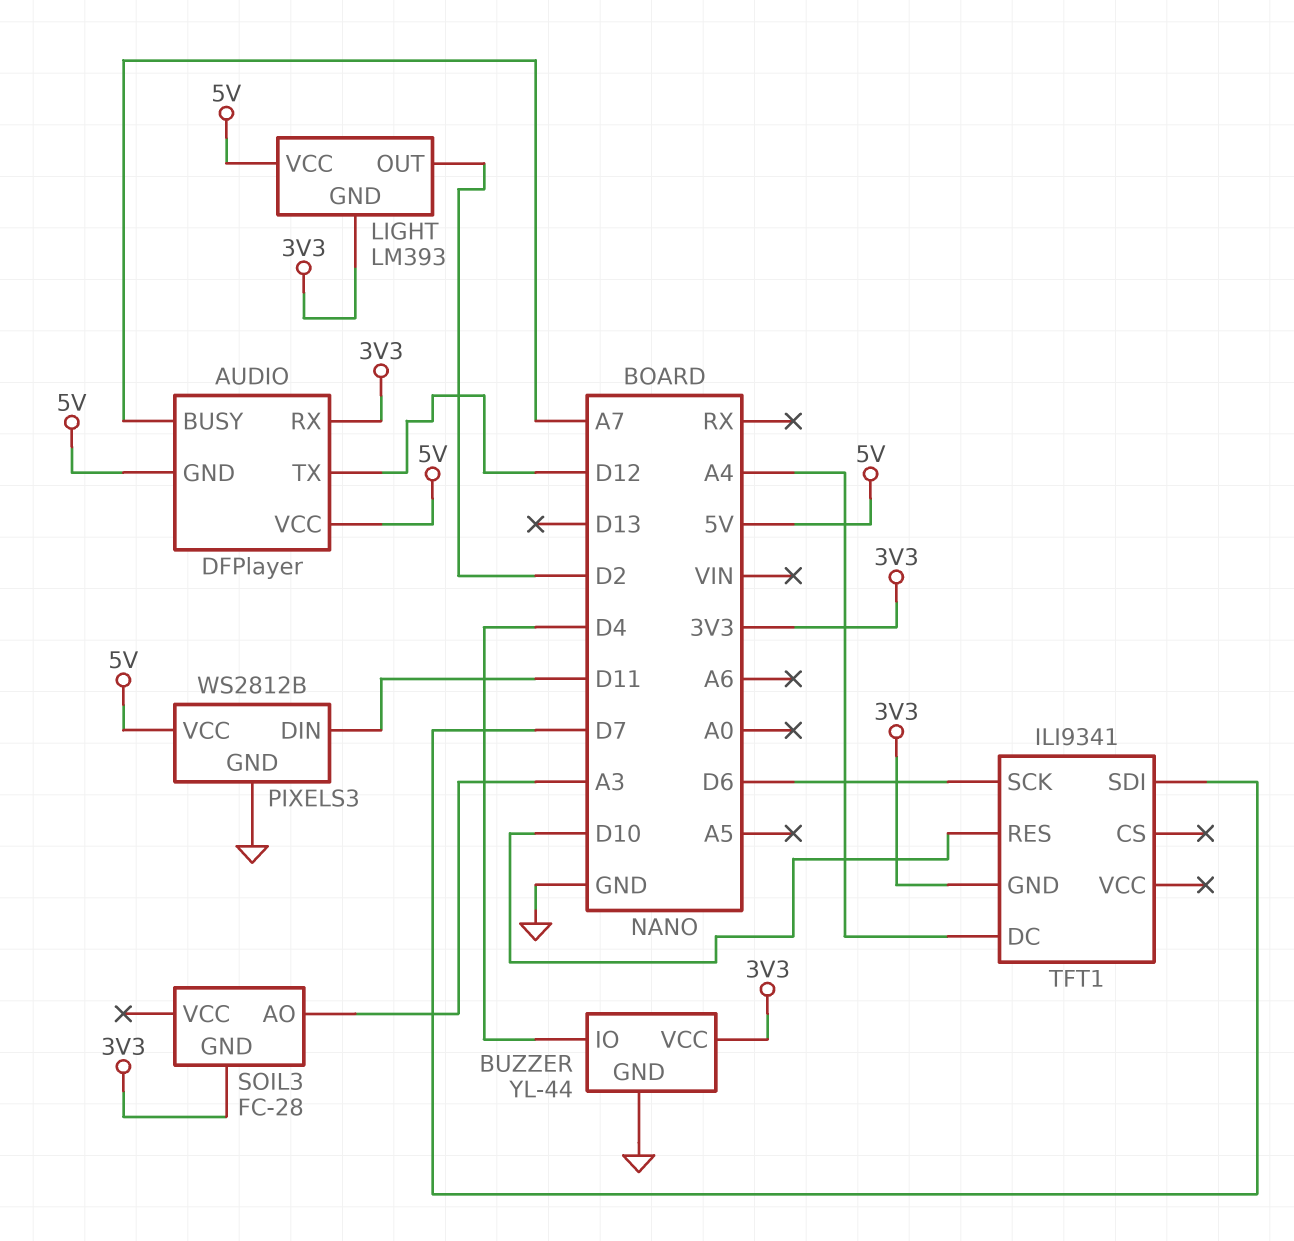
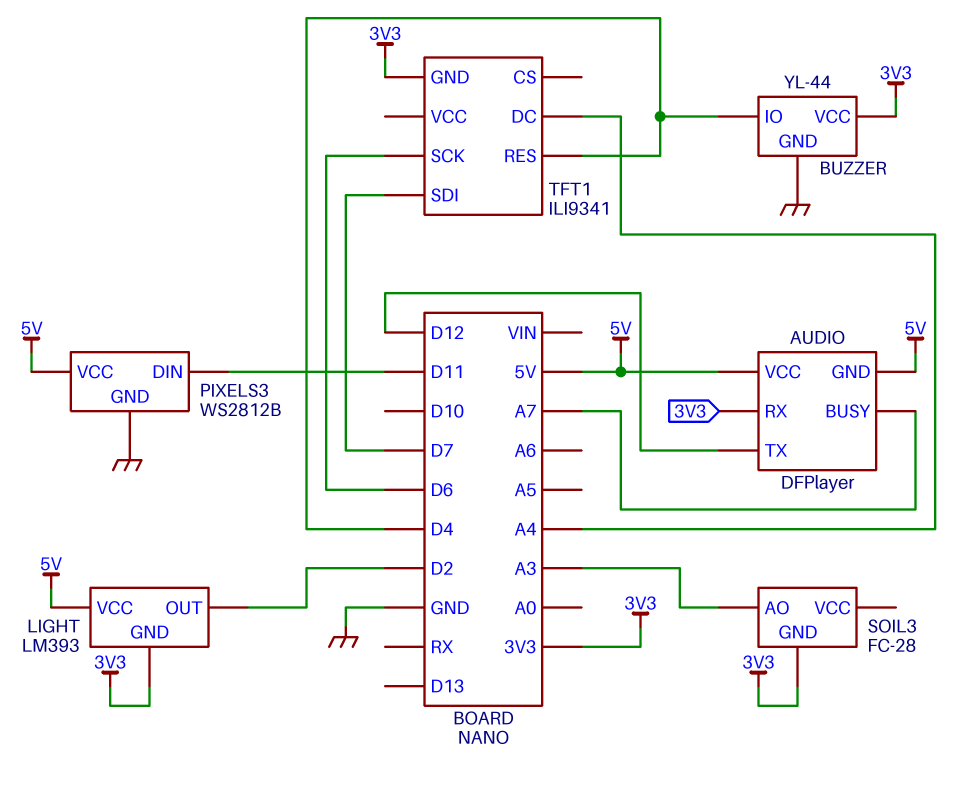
TFT1 pin RES: D10 -> D4

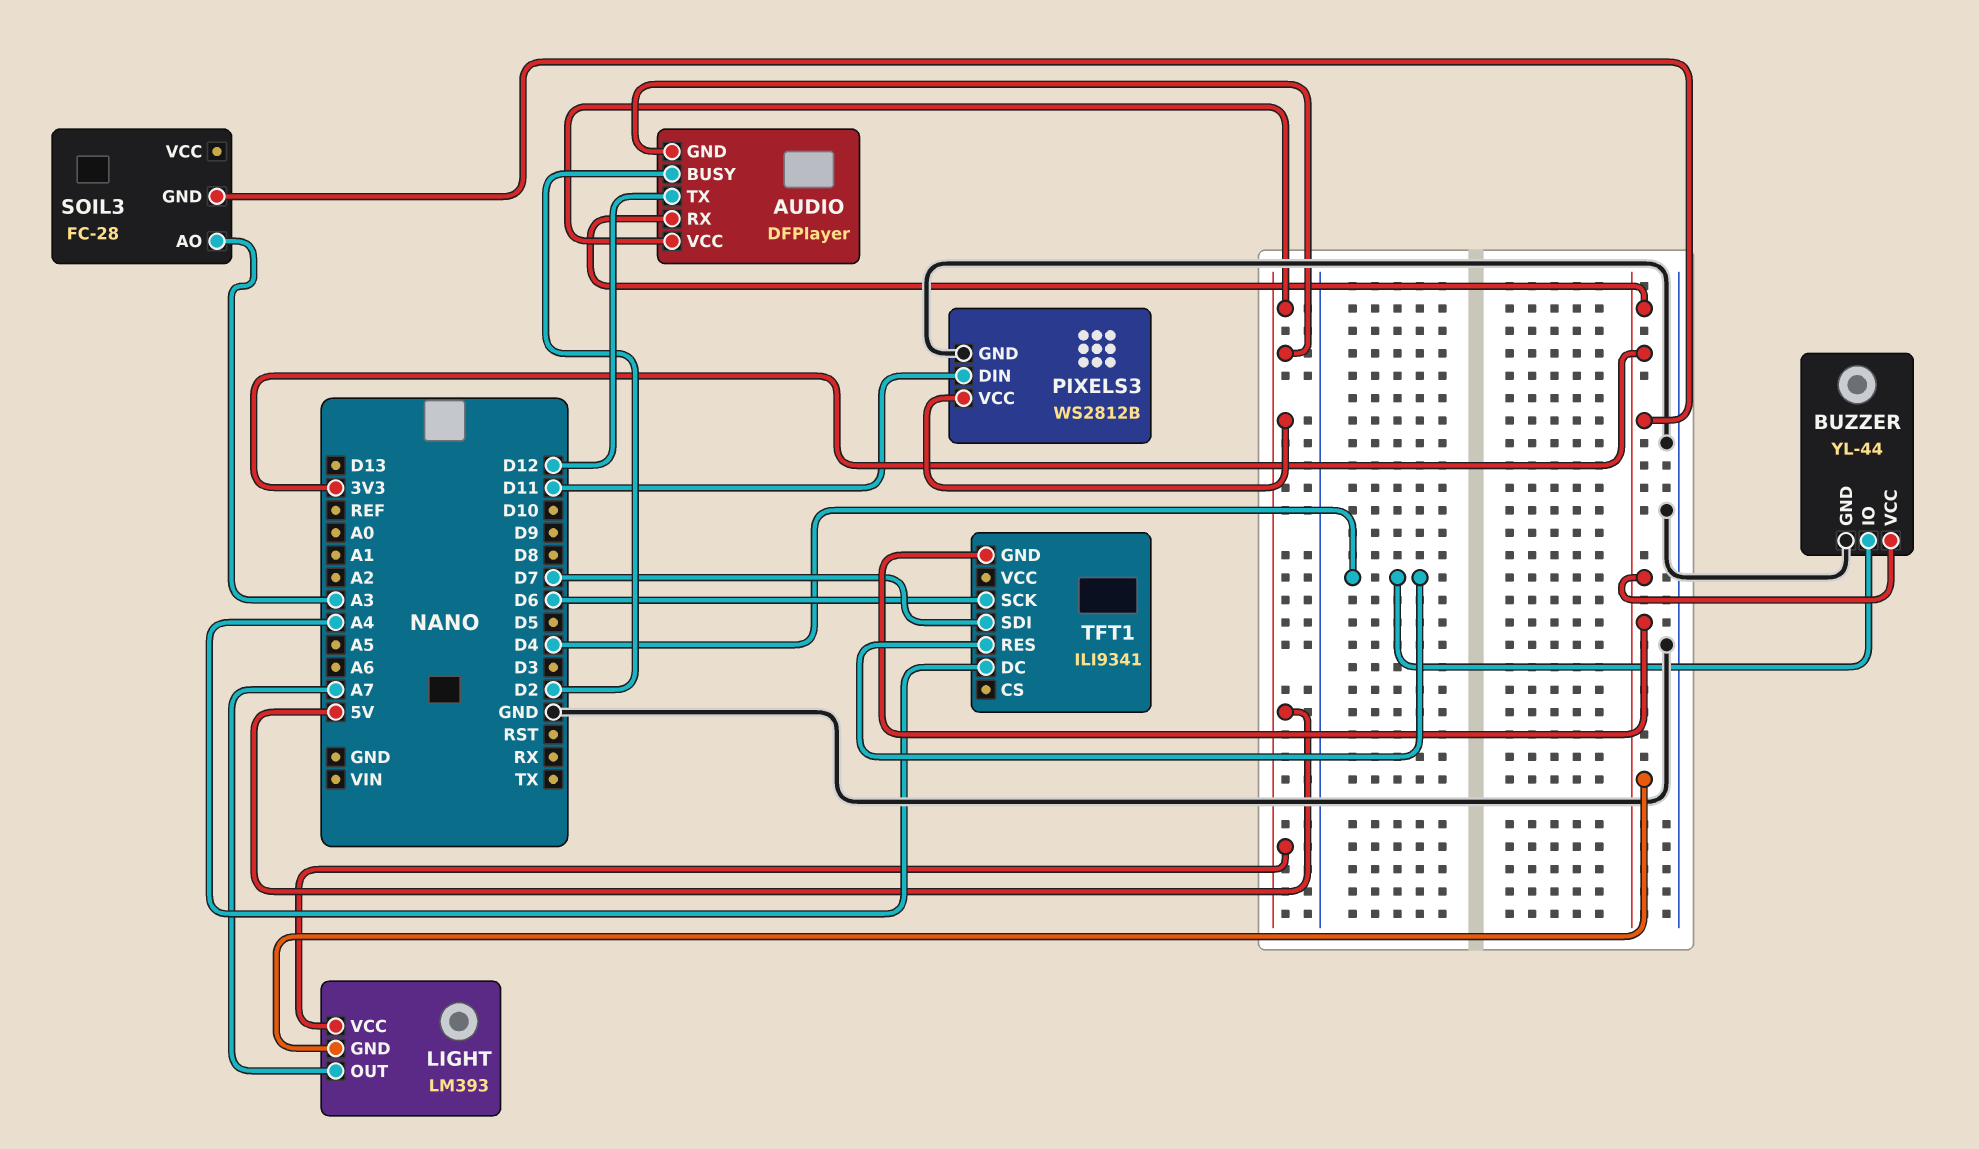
AUDIO pin BUSY: A7 -> D2
LIGHT pin OUT: D2 -> A7

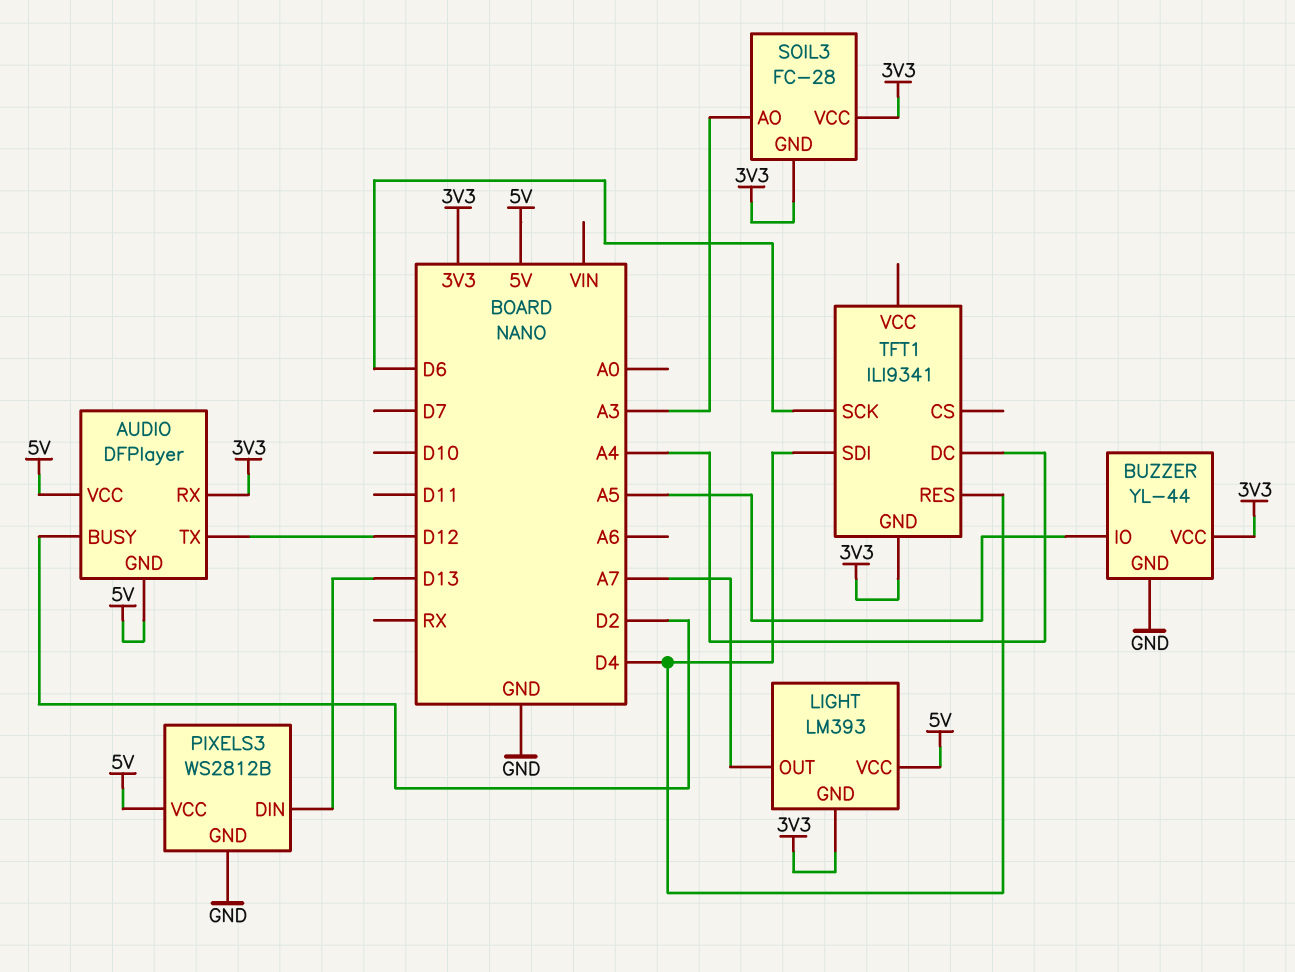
BUZZER pin IO: D4 -> A5
PIXELS3 pin DIN: D11 -> D13
SOIL3 pin VCC: none -> 3V3
TFT1 pin SDI: D7 -> D4

